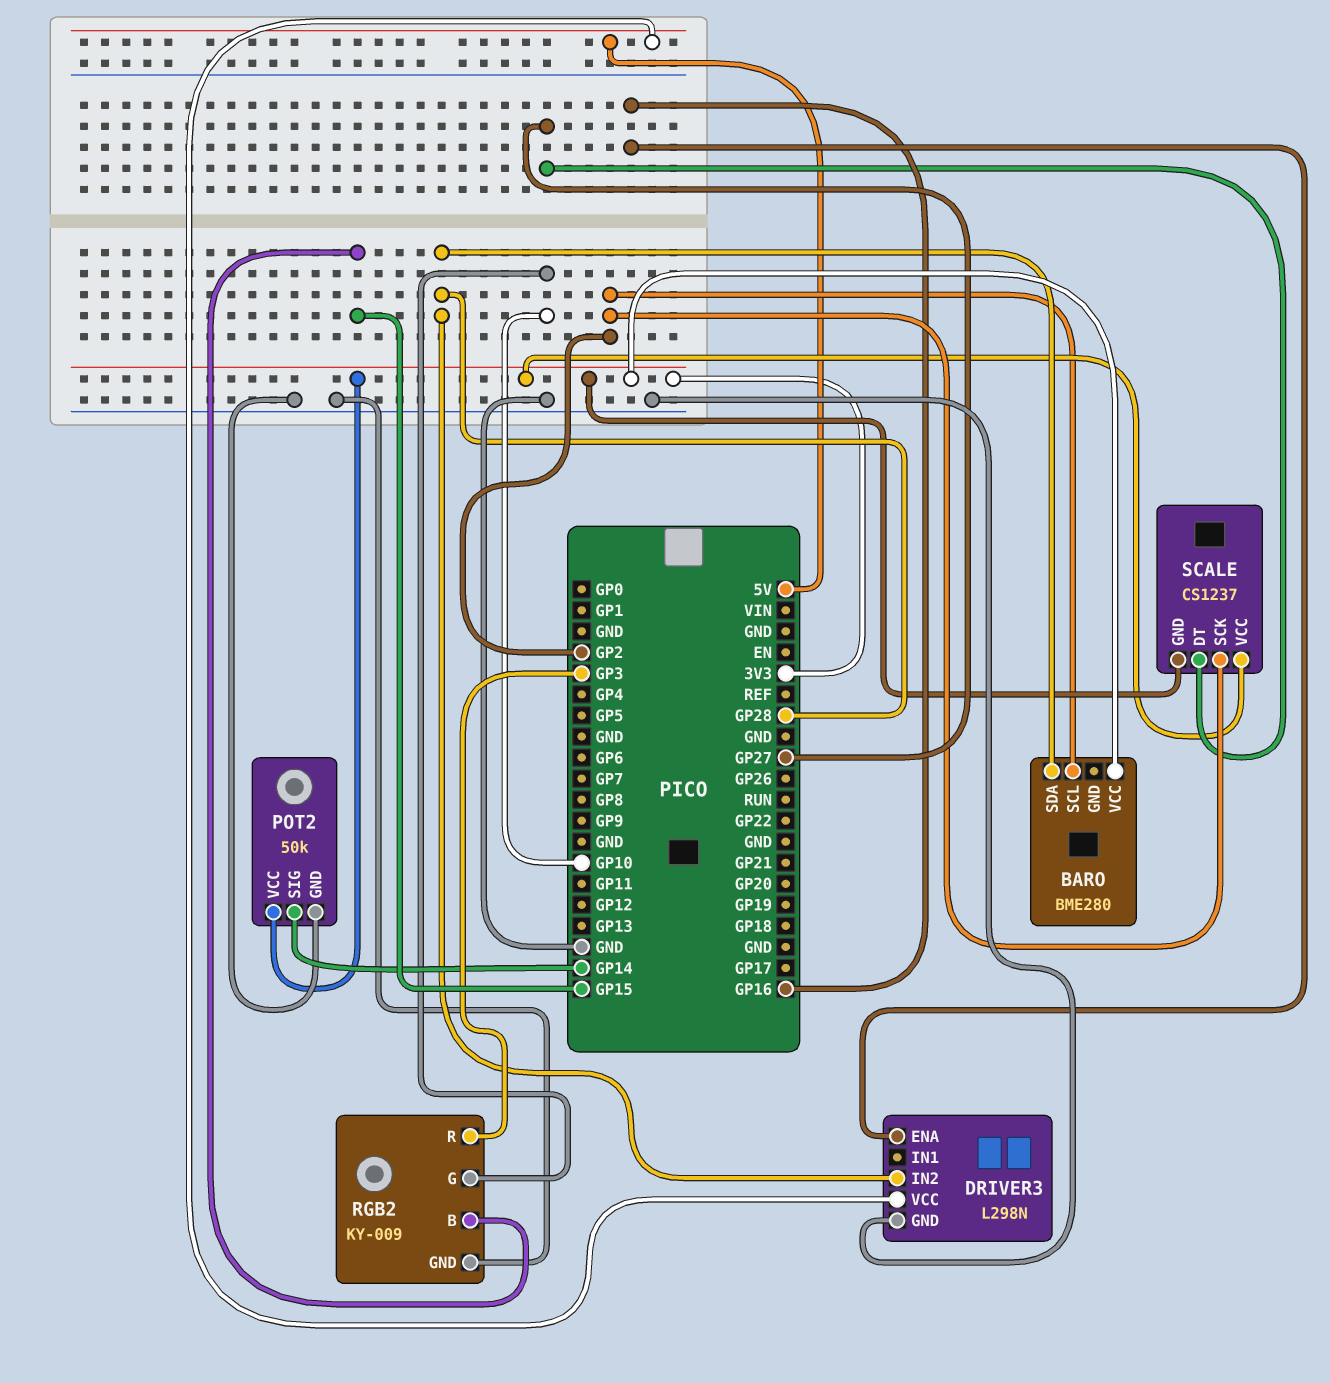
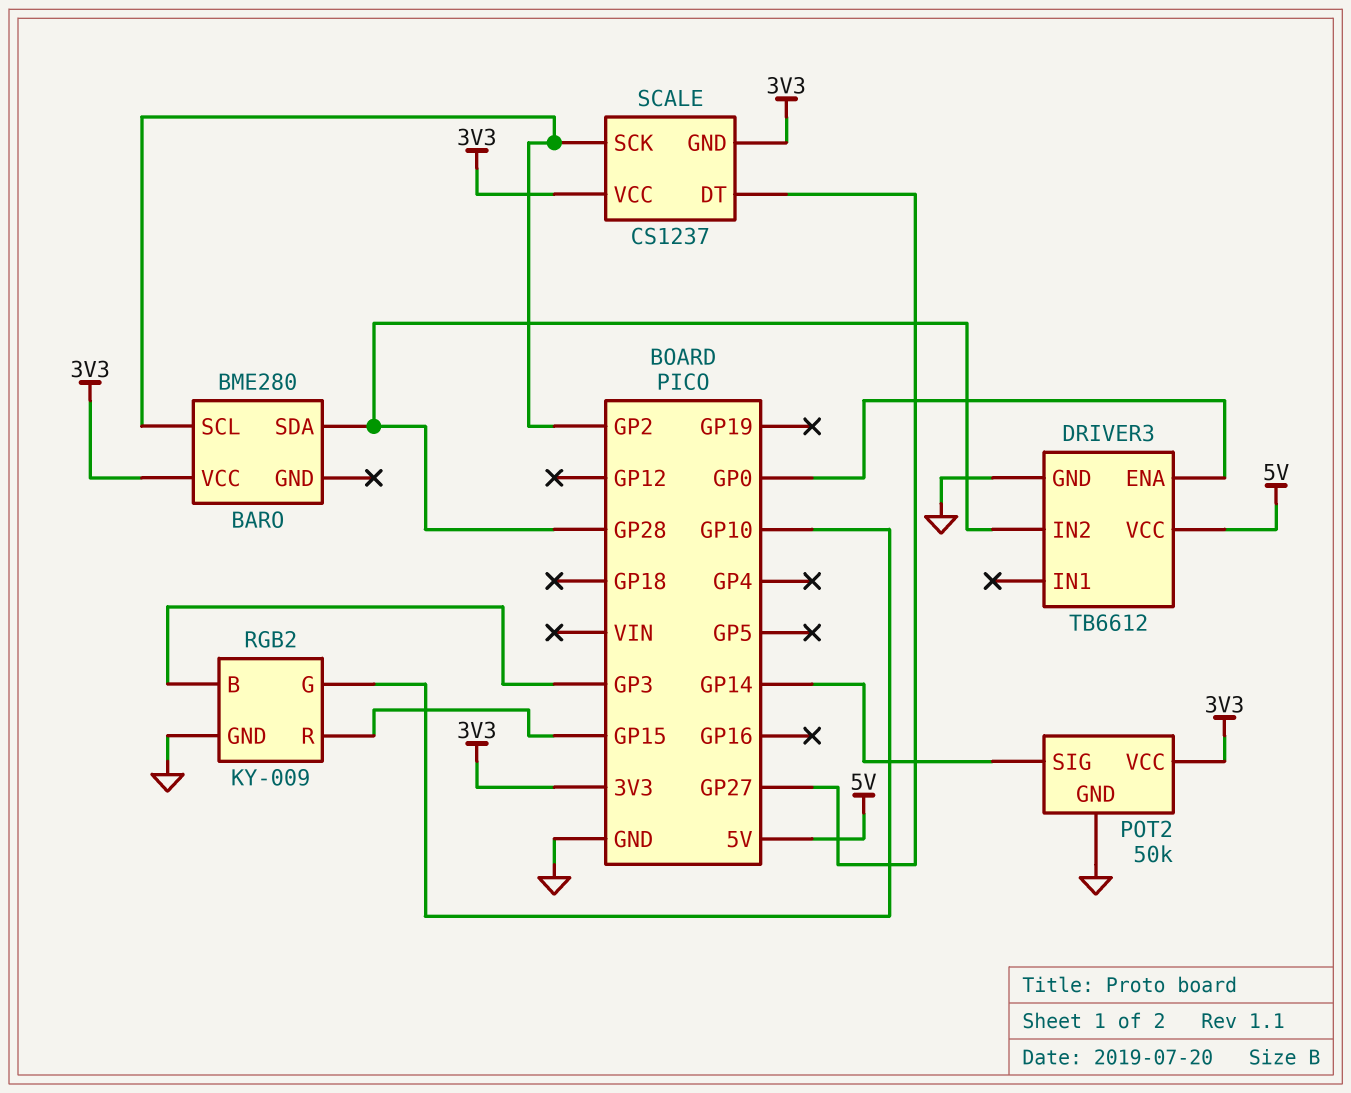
DRIVER3: L298N -> TB6612
DRIVER3 pin ENA: GP16 -> GP0
RGB2 pin B: GP15 -> GP3
RGB2 pin R: GP3 -> GP15

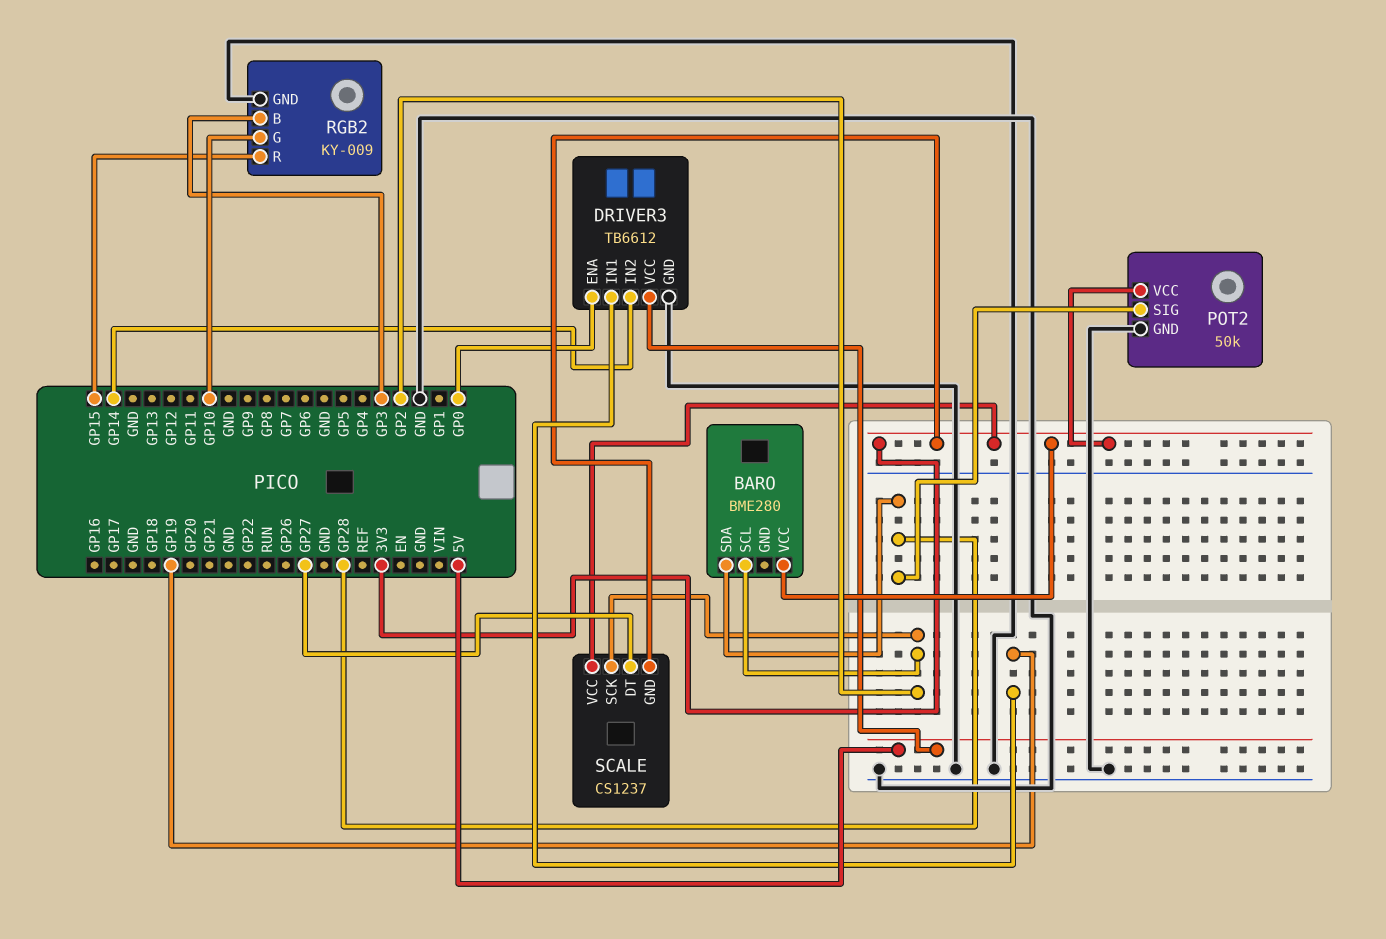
DRIVER3 pin IN1: none -> GP19
DRIVER3 pin IN2: GP28 -> GP14
POT2 pin SIG: GP14 -> GP28

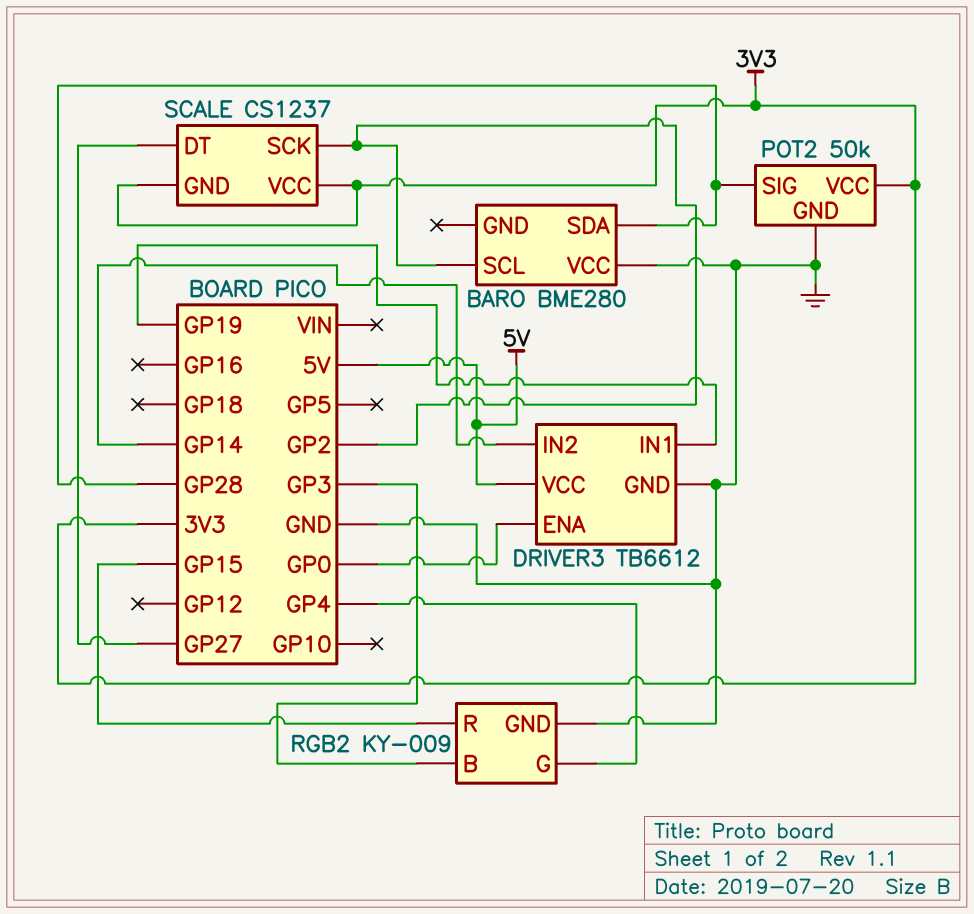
BARO pin VCC: 3V3 -> GND
RGB2 pin G: GP10 -> GP4

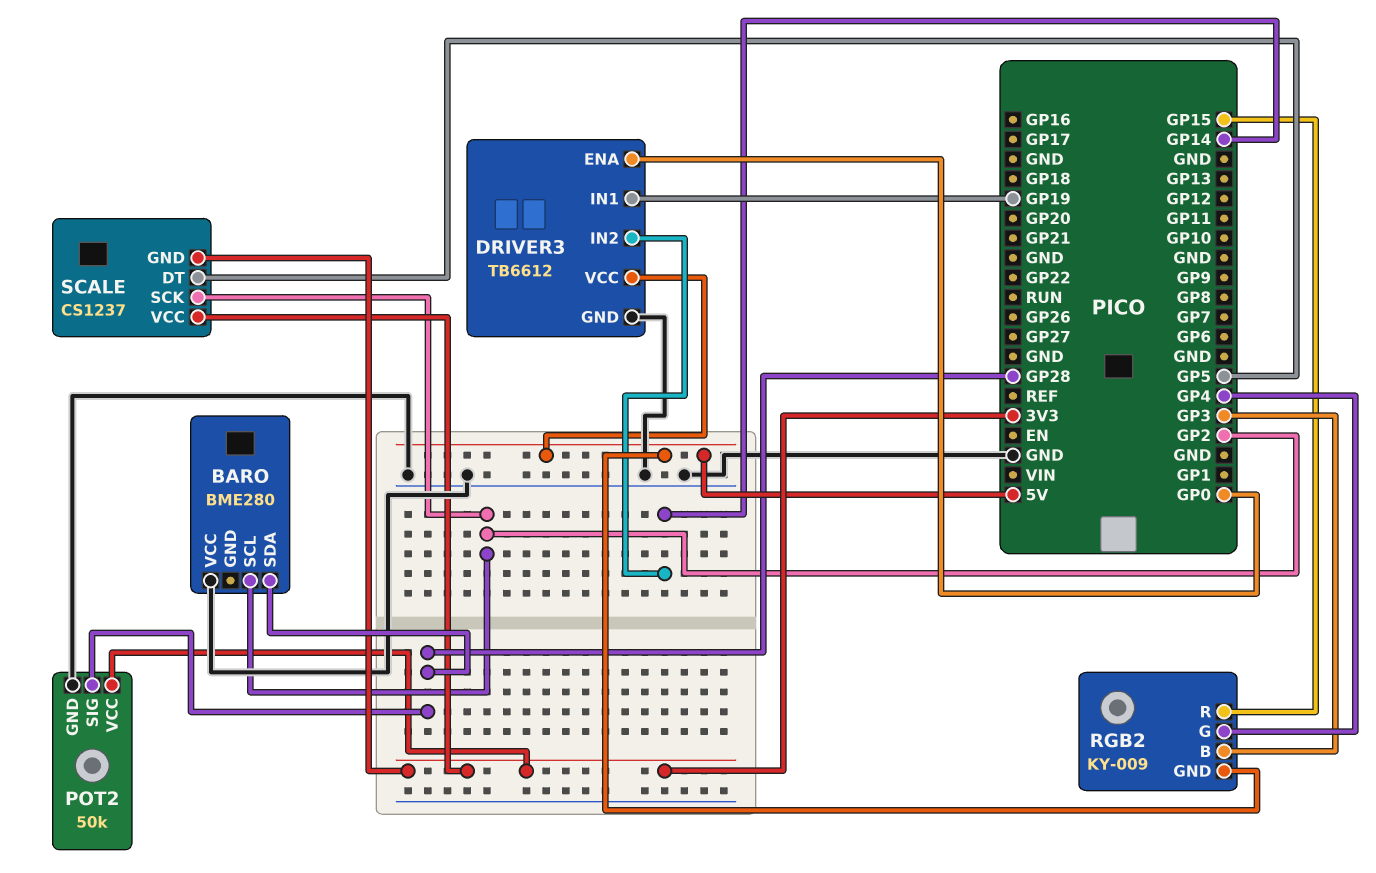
RGB2 pin GND: GND -> 5V
SCALE pin DT: GP27 -> GP5

